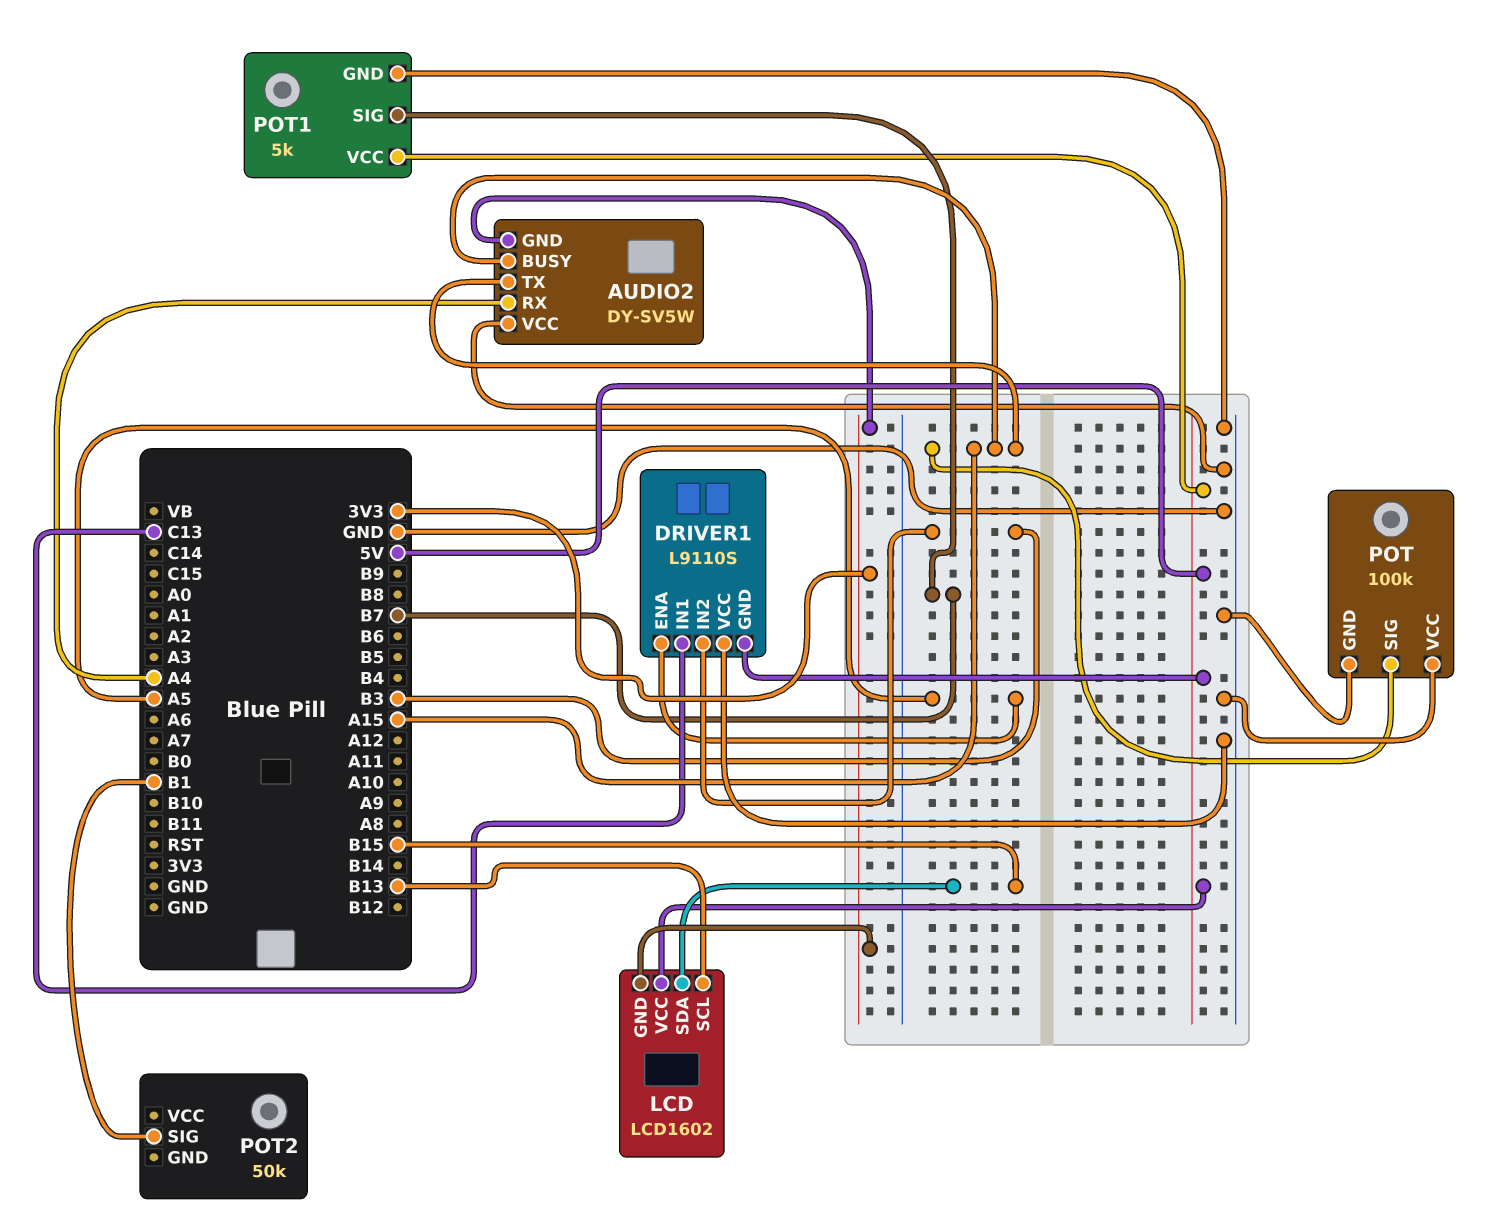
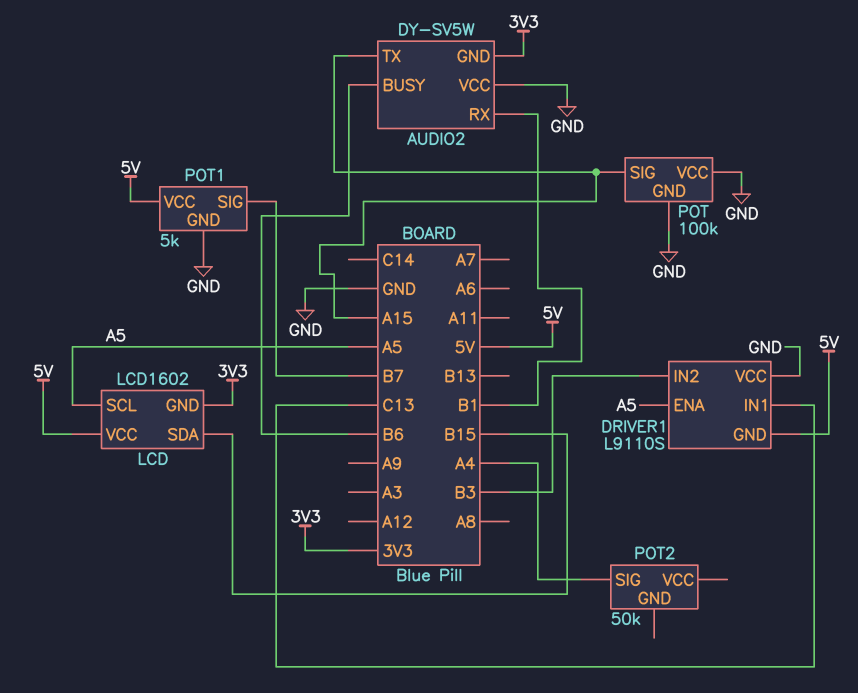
AUDIO2 pin BUSY: A15 -> B6
AUDIO2 pin RX: A4 -> B1
LCD pin SCL: B13 -> A5
POT2 pin SIG: B1 -> A4

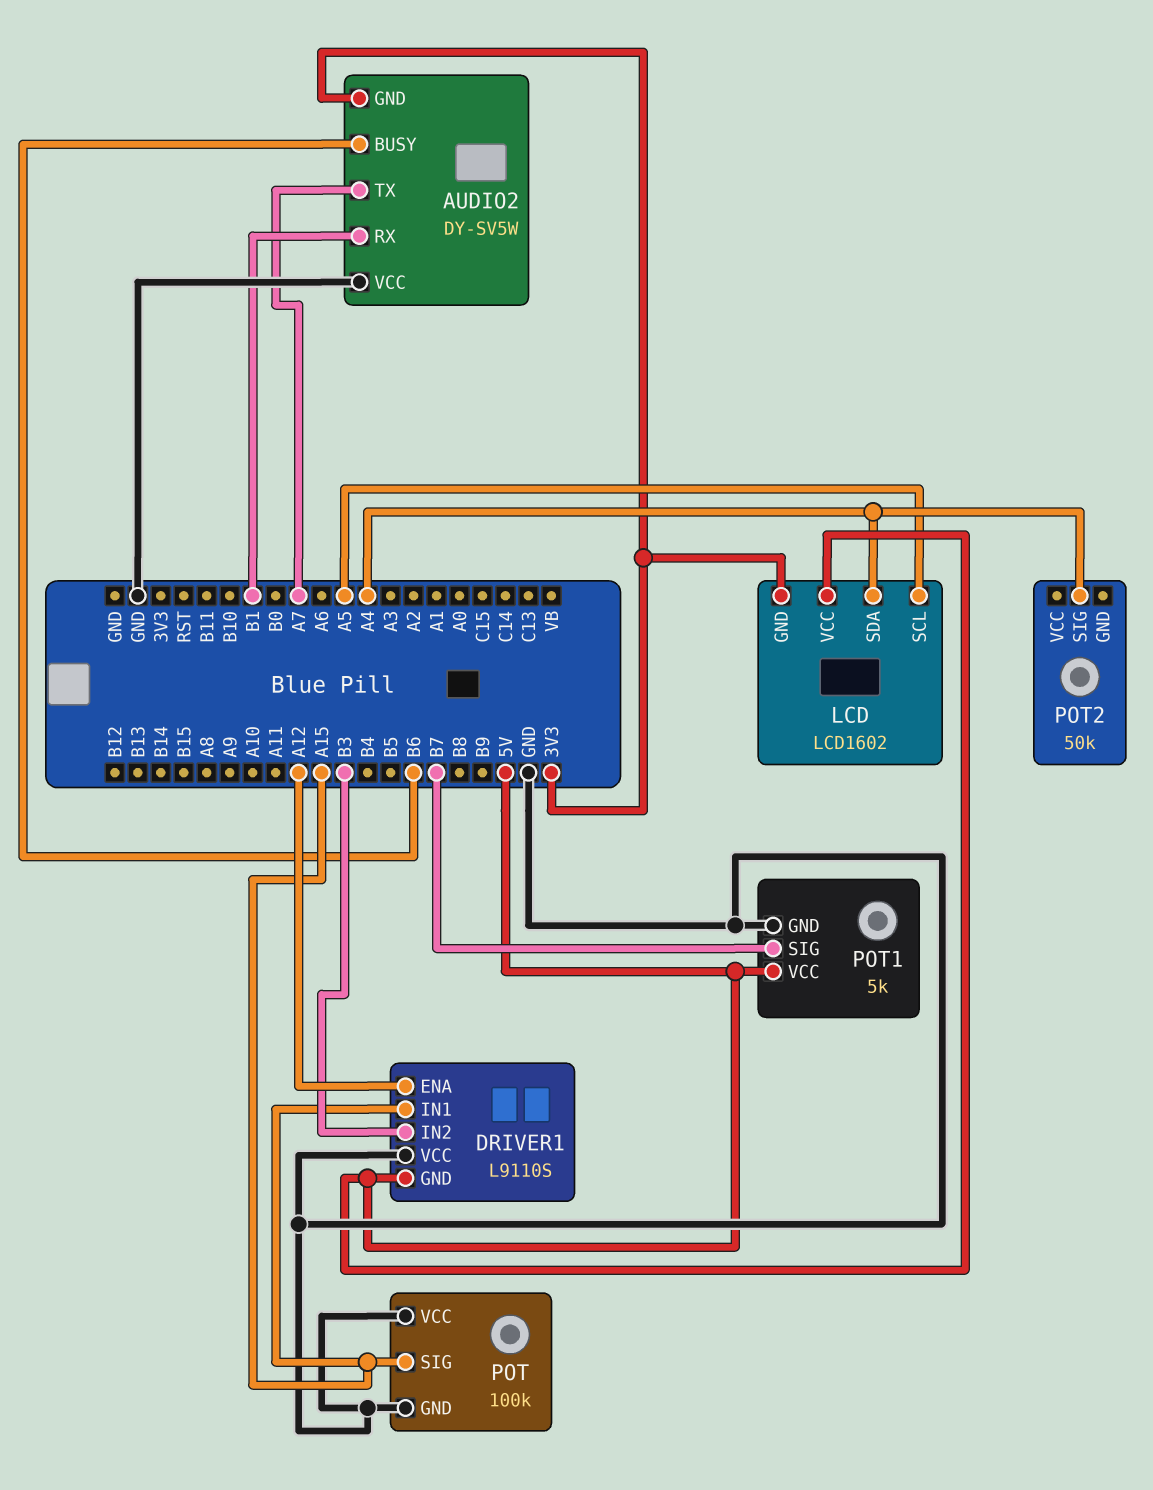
AUDIO2 pin TX: A15 -> A7
DRIVER1 pin ENA: A5 -> A12
DRIVER1 pin IN1: C13 -> A15
LCD pin SDA: B15 -> A4

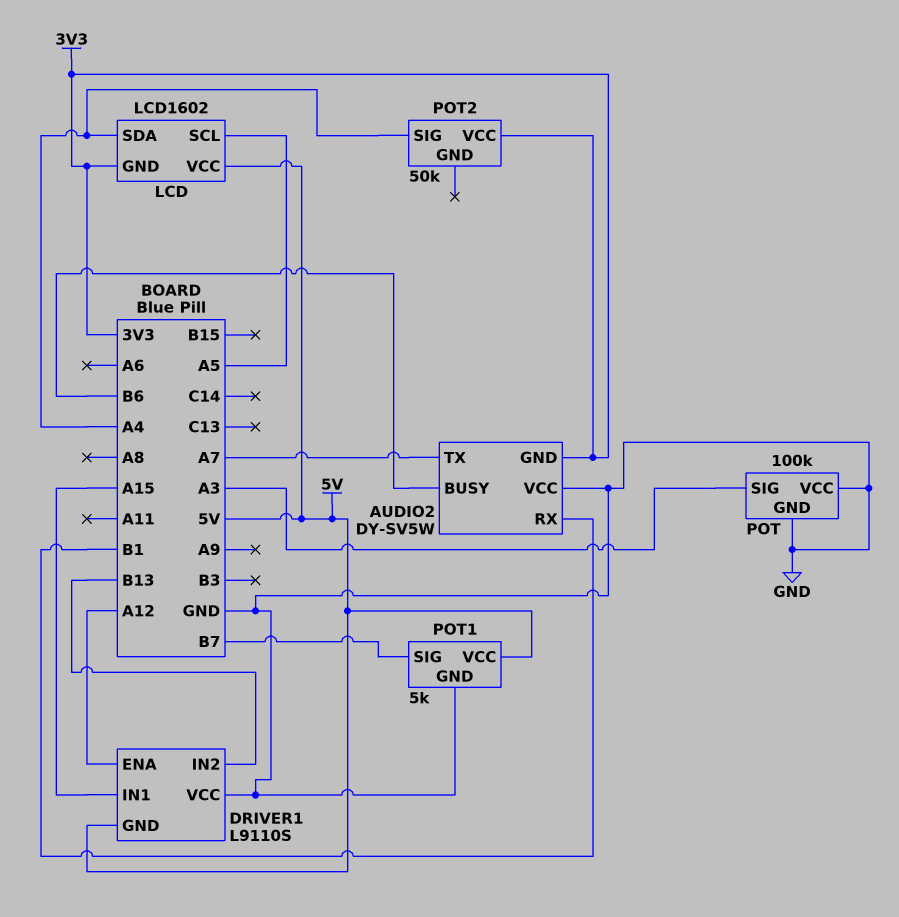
DRIVER1 pin IN2: B3 -> B13
POT pin SIG: A15 -> A3
POT2 pin VCC: none -> 3V3

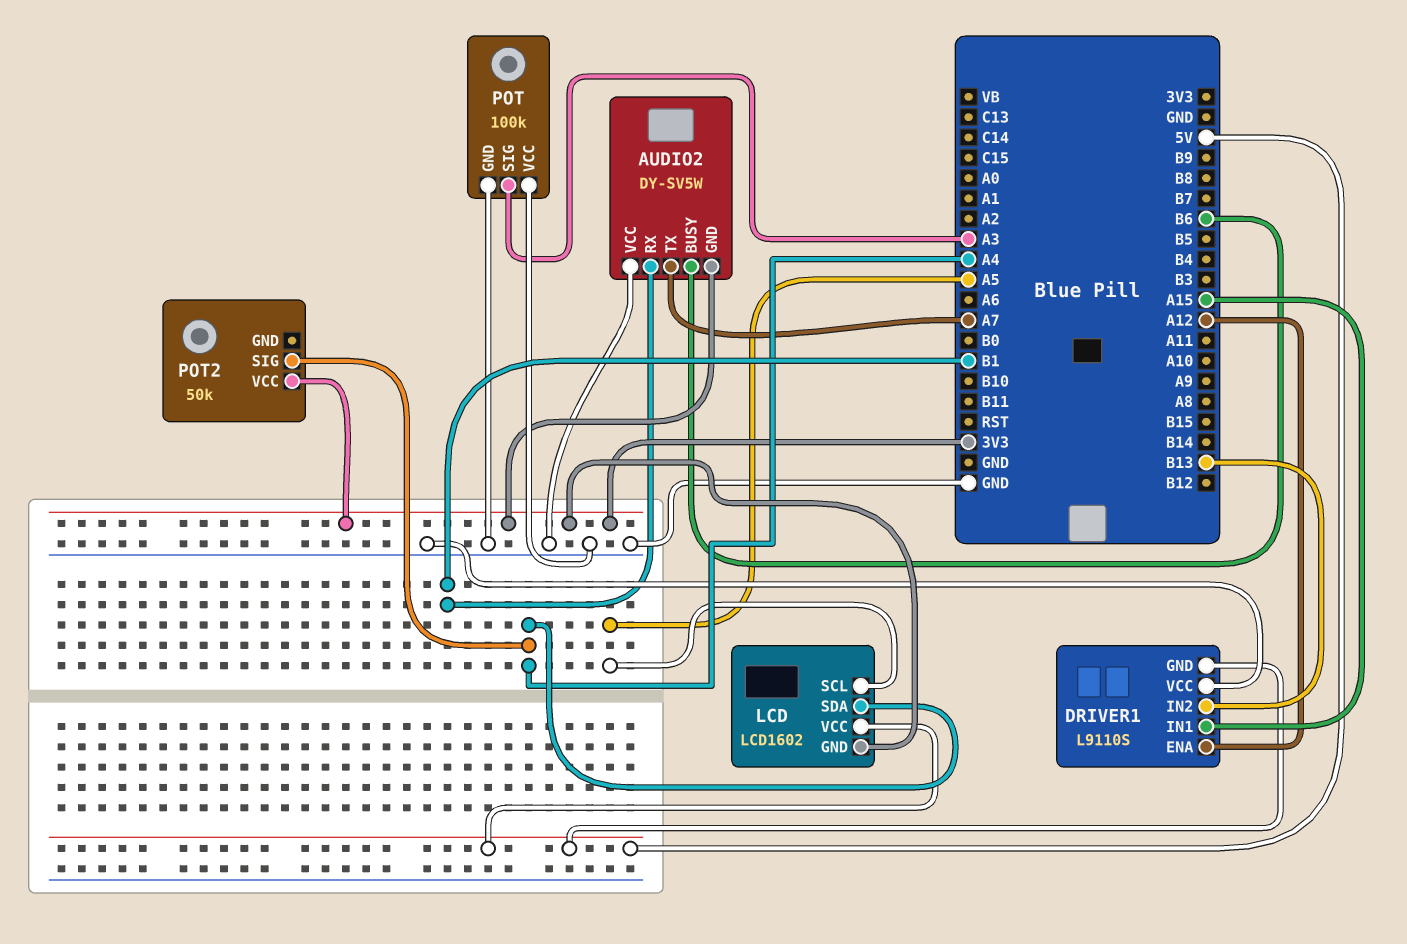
POT1: 5k -> none
POT1 pin GND: GND -> none
POT1 pin SIG: B7 -> none
POT1 pin VCC: 5V -> none

